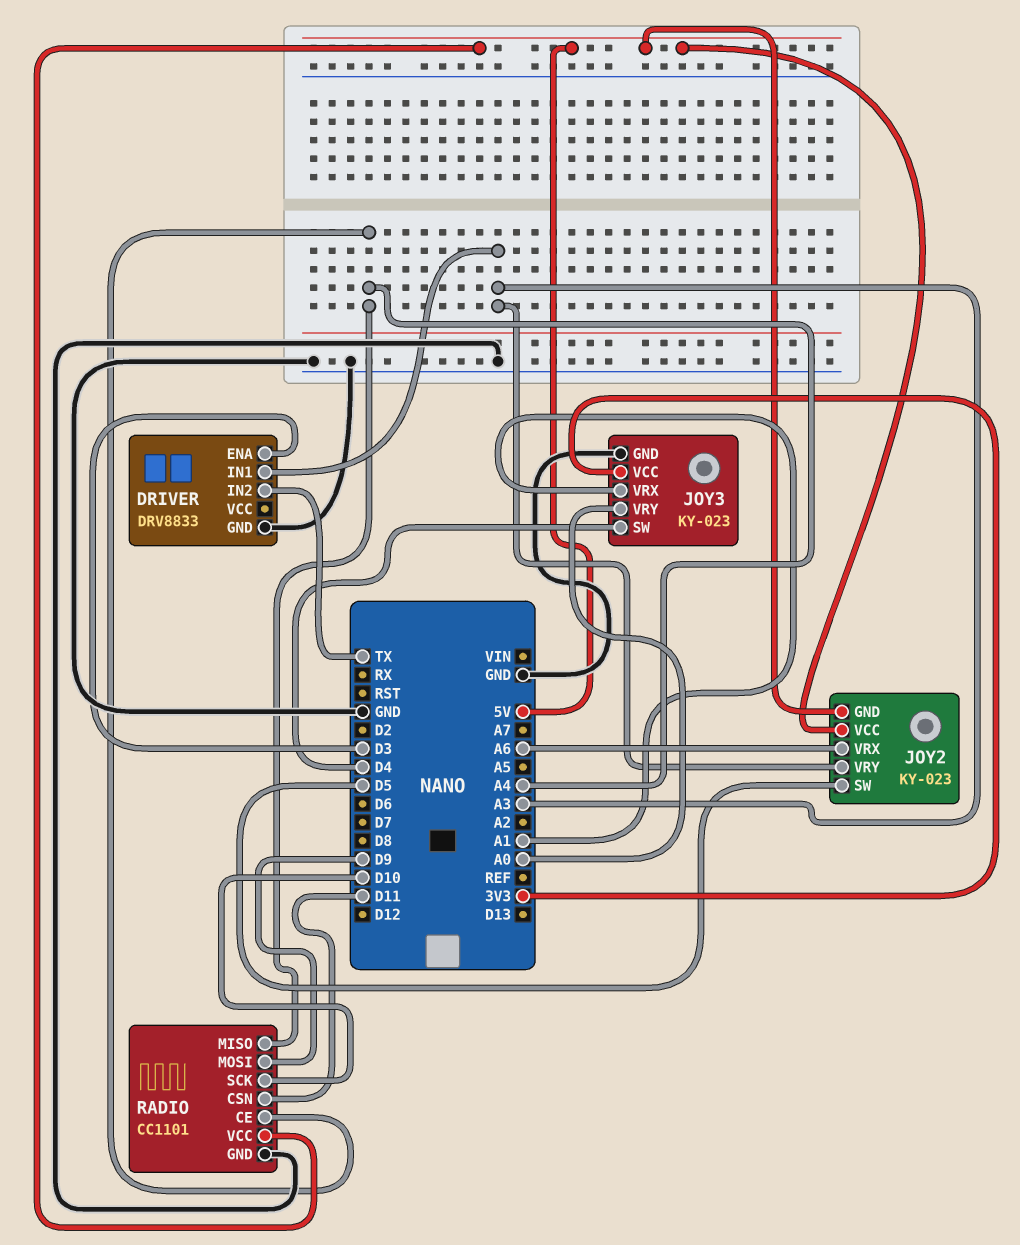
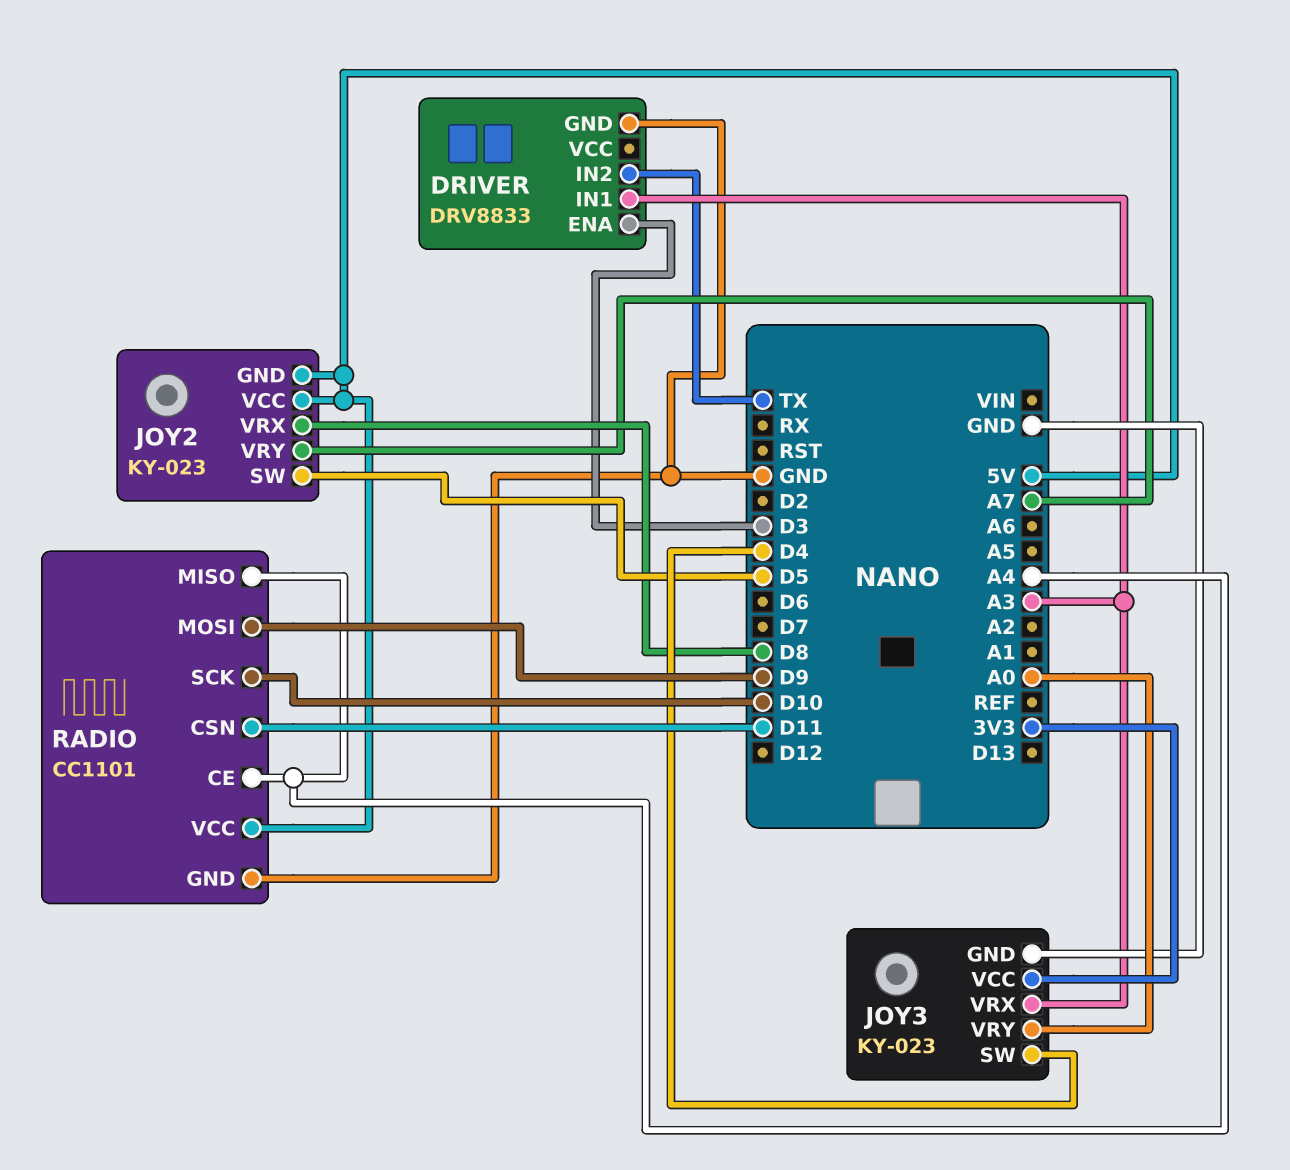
JOY2 pin VRX: A6 -> D8
JOY2 pin VRY: A3 -> A7
JOY3 pin VRX: A1 -> A3

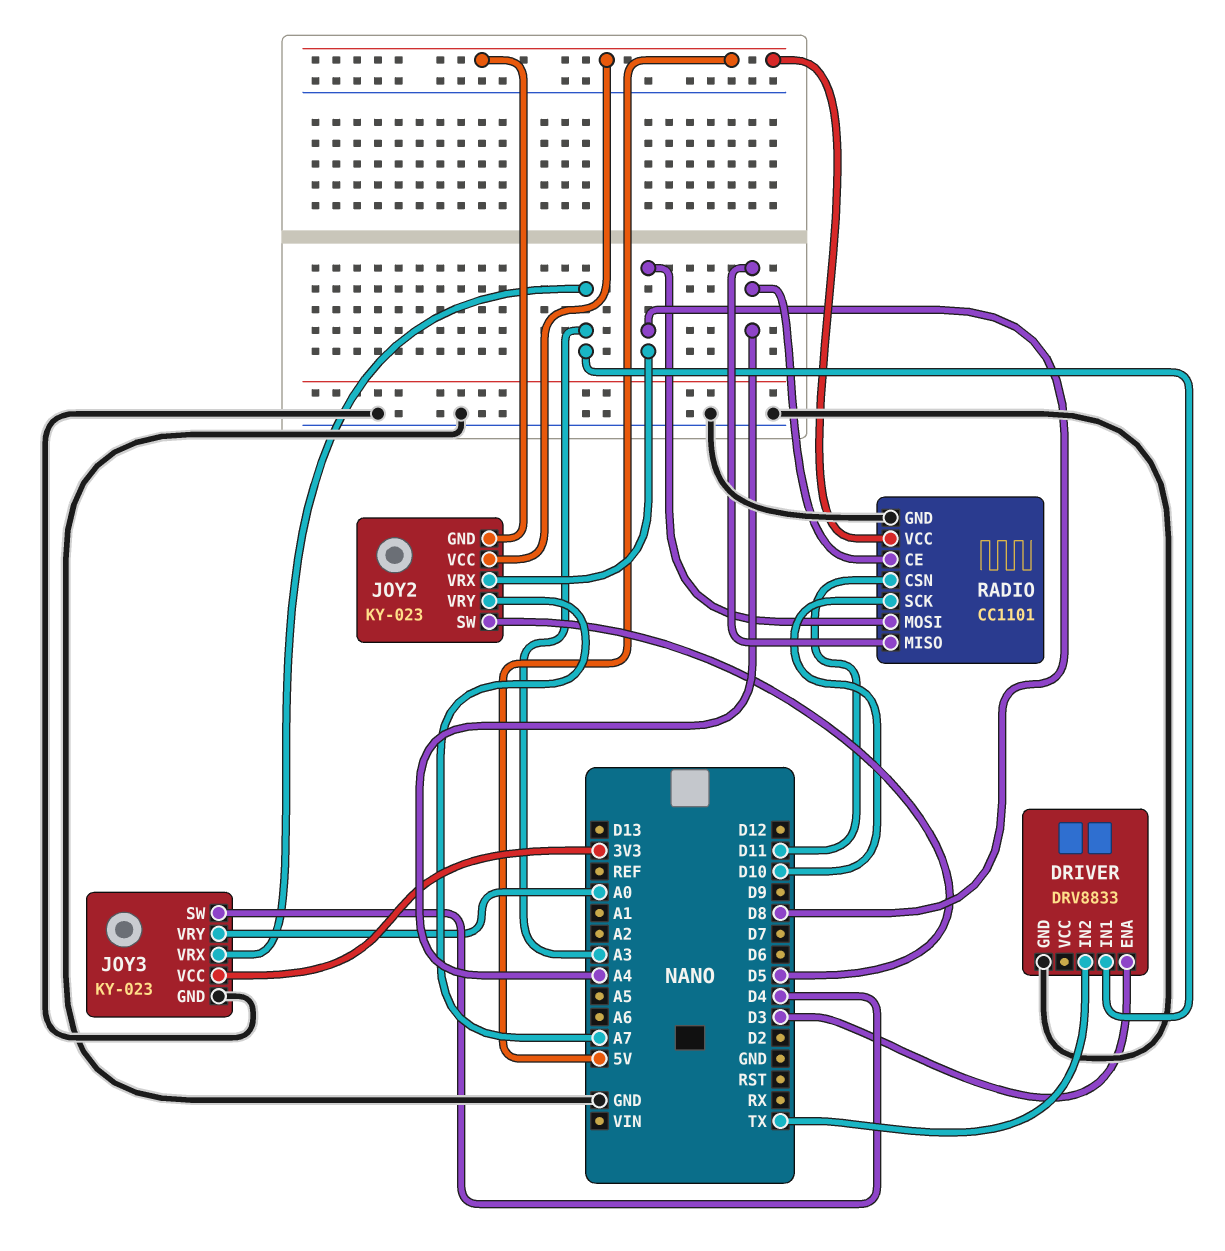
RADIO pin MOSI: D9 -> D8

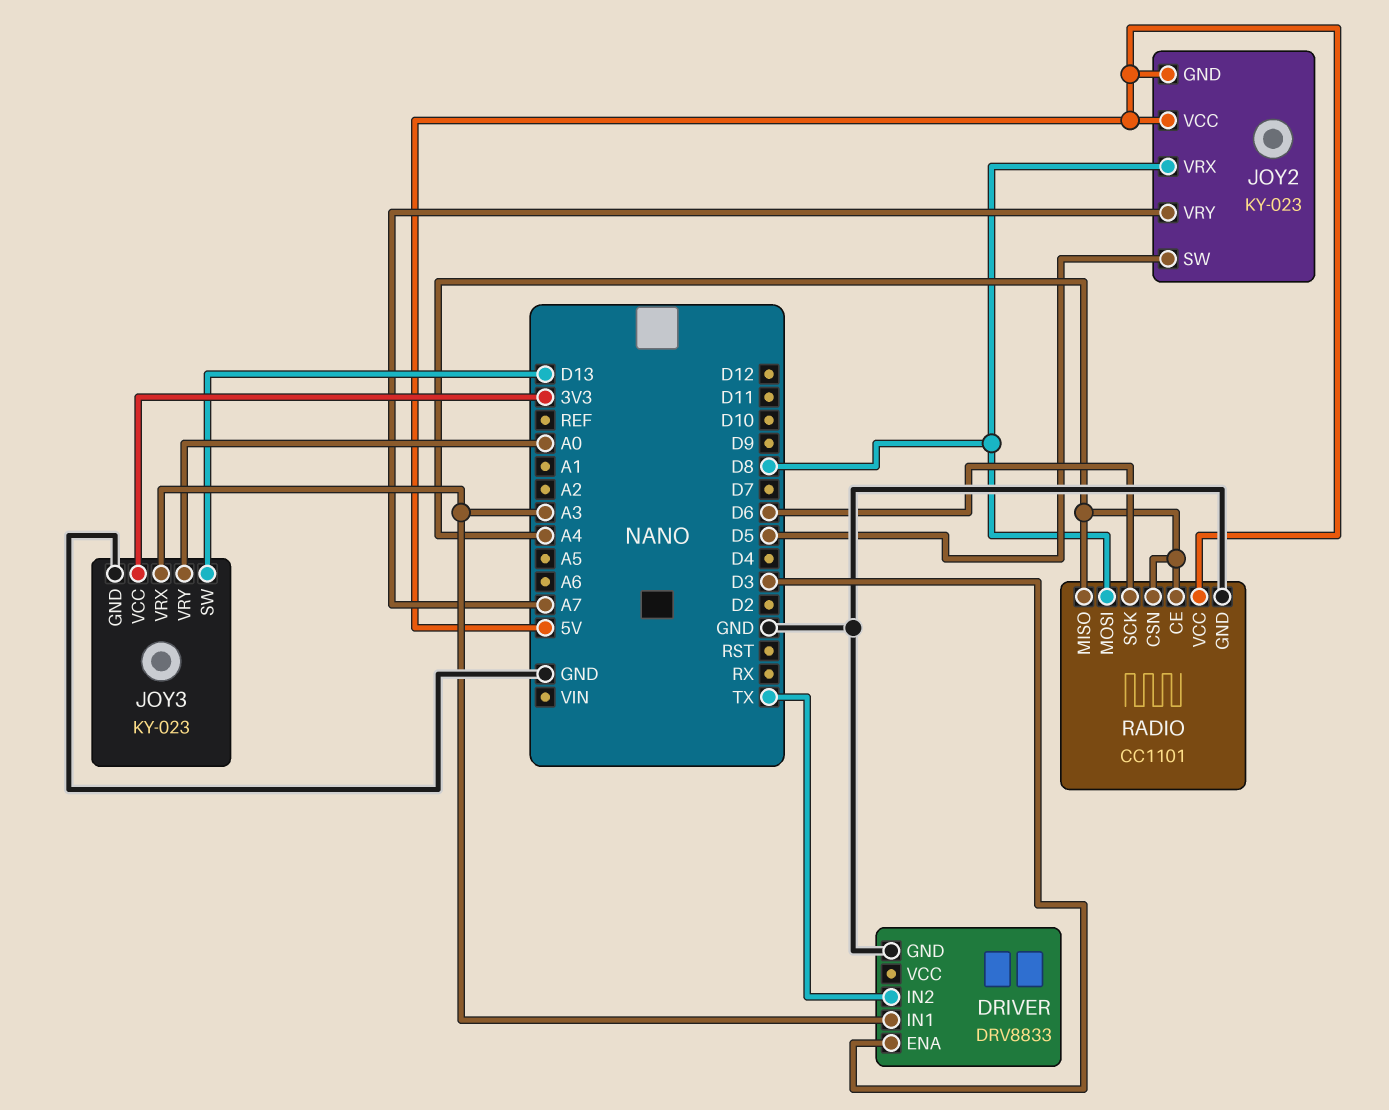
JOY3 pin SW: D4 -> D13
RADIO pin CSN: D11 -> A4
RADIO pin SCK: D10 -> D6

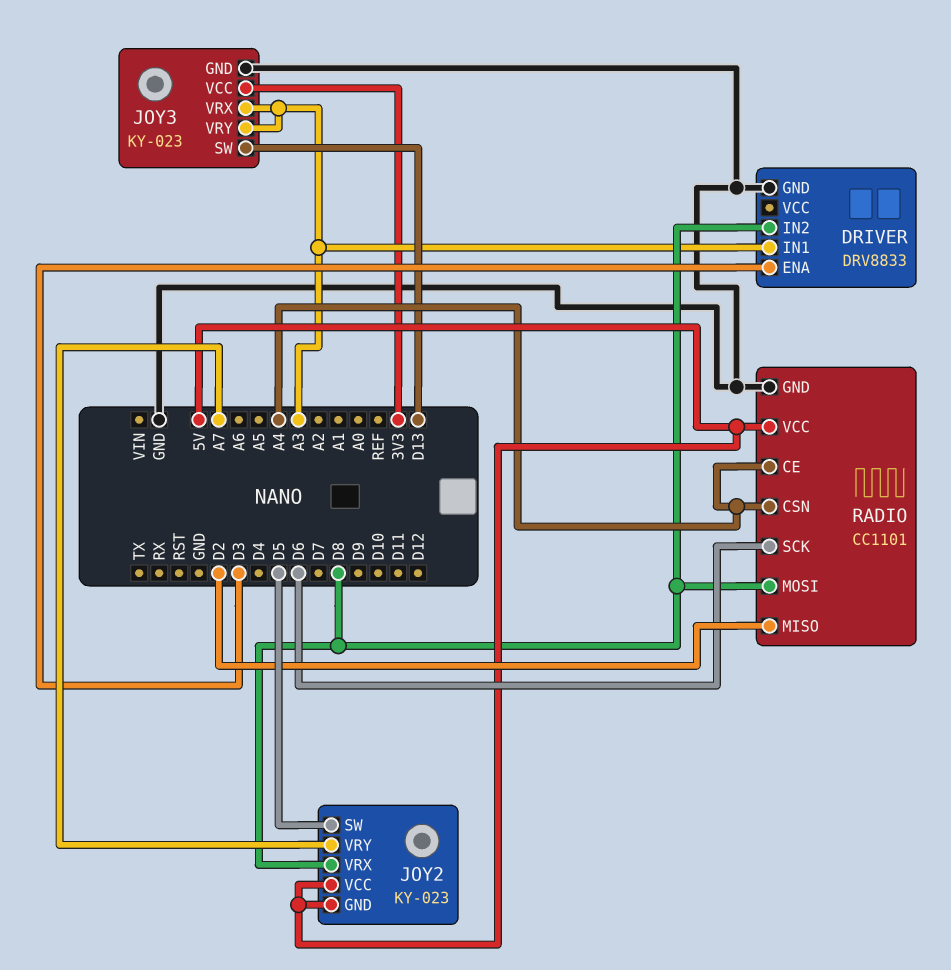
DRIVER pin IN2: TX -> D8
JOY3 pin VRY: A0 -> A3
RADIO pin MISO: A4 -> D2

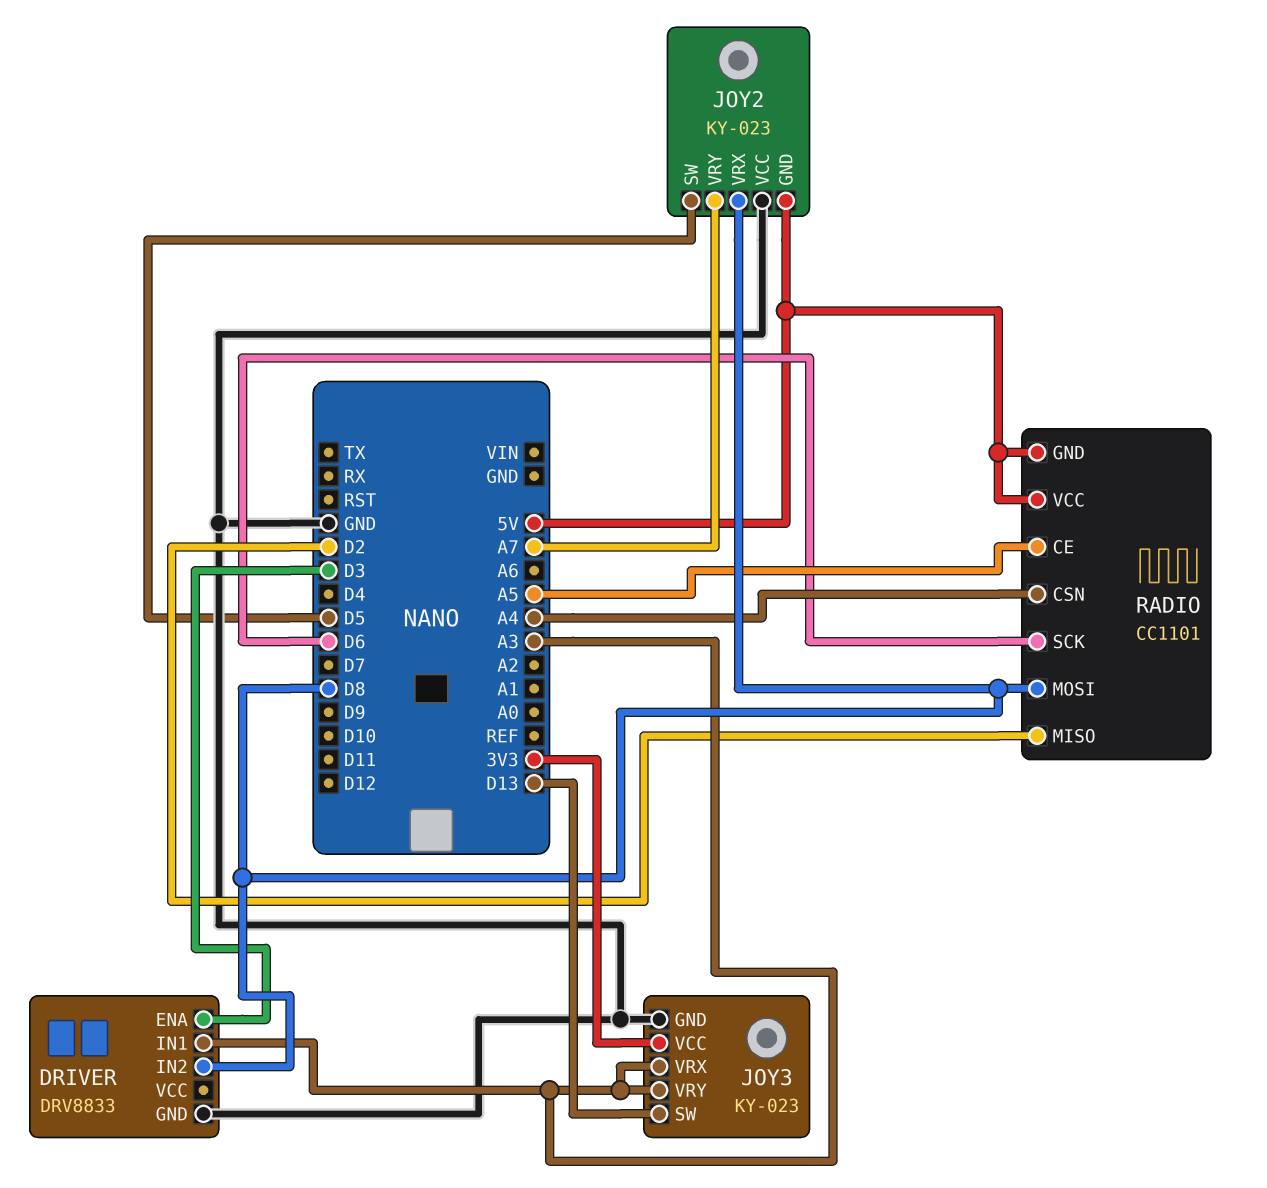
JOY2 pin VCC: 5V -> GND
RADIO pin CE: A4 -> A5
RADIO pin GND: GND -> 5V

